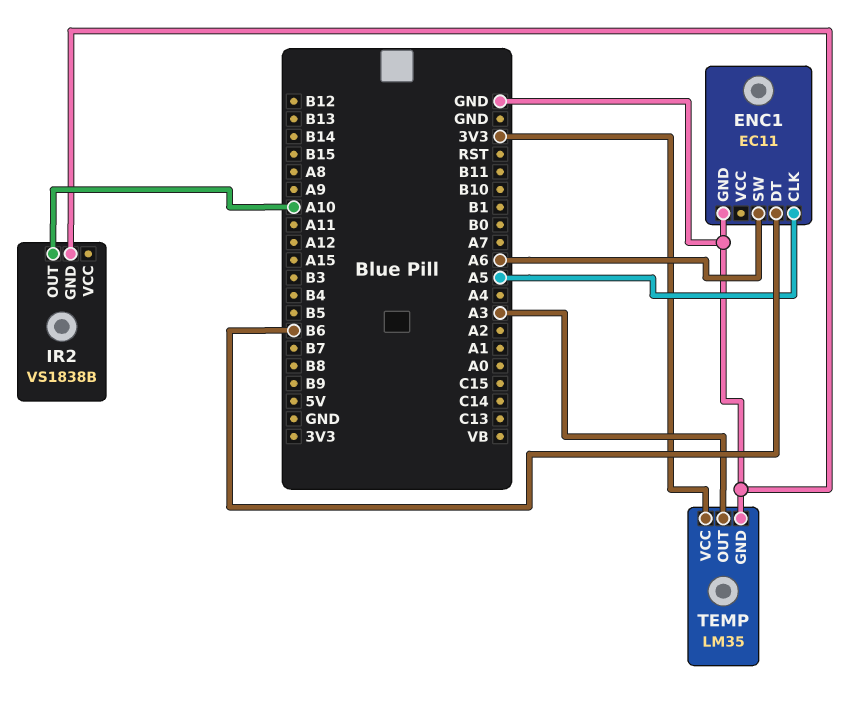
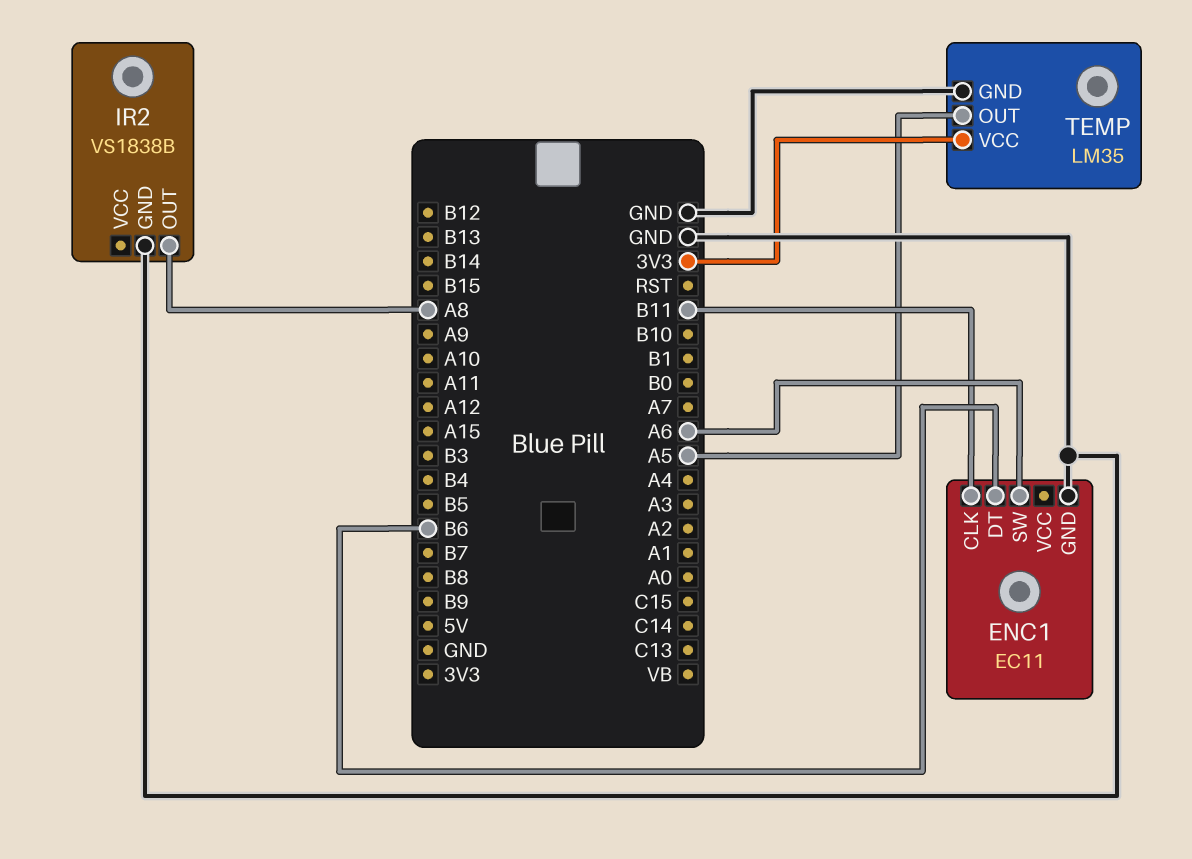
ENC1 pin CLK: A5 -> B11
IR2 pin OUT: A10 -> A8
TEMP pin OUT: A3 -> A5

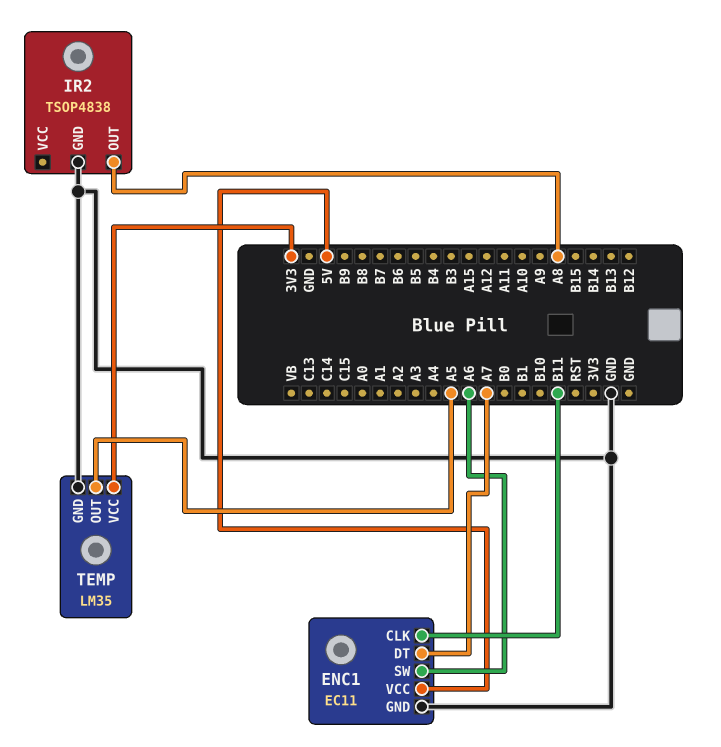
ENC1 pin DT: B6 -> A7
ENC1 pin VCC: none -> 5V
IR2: VS1838B -> TSOP4838

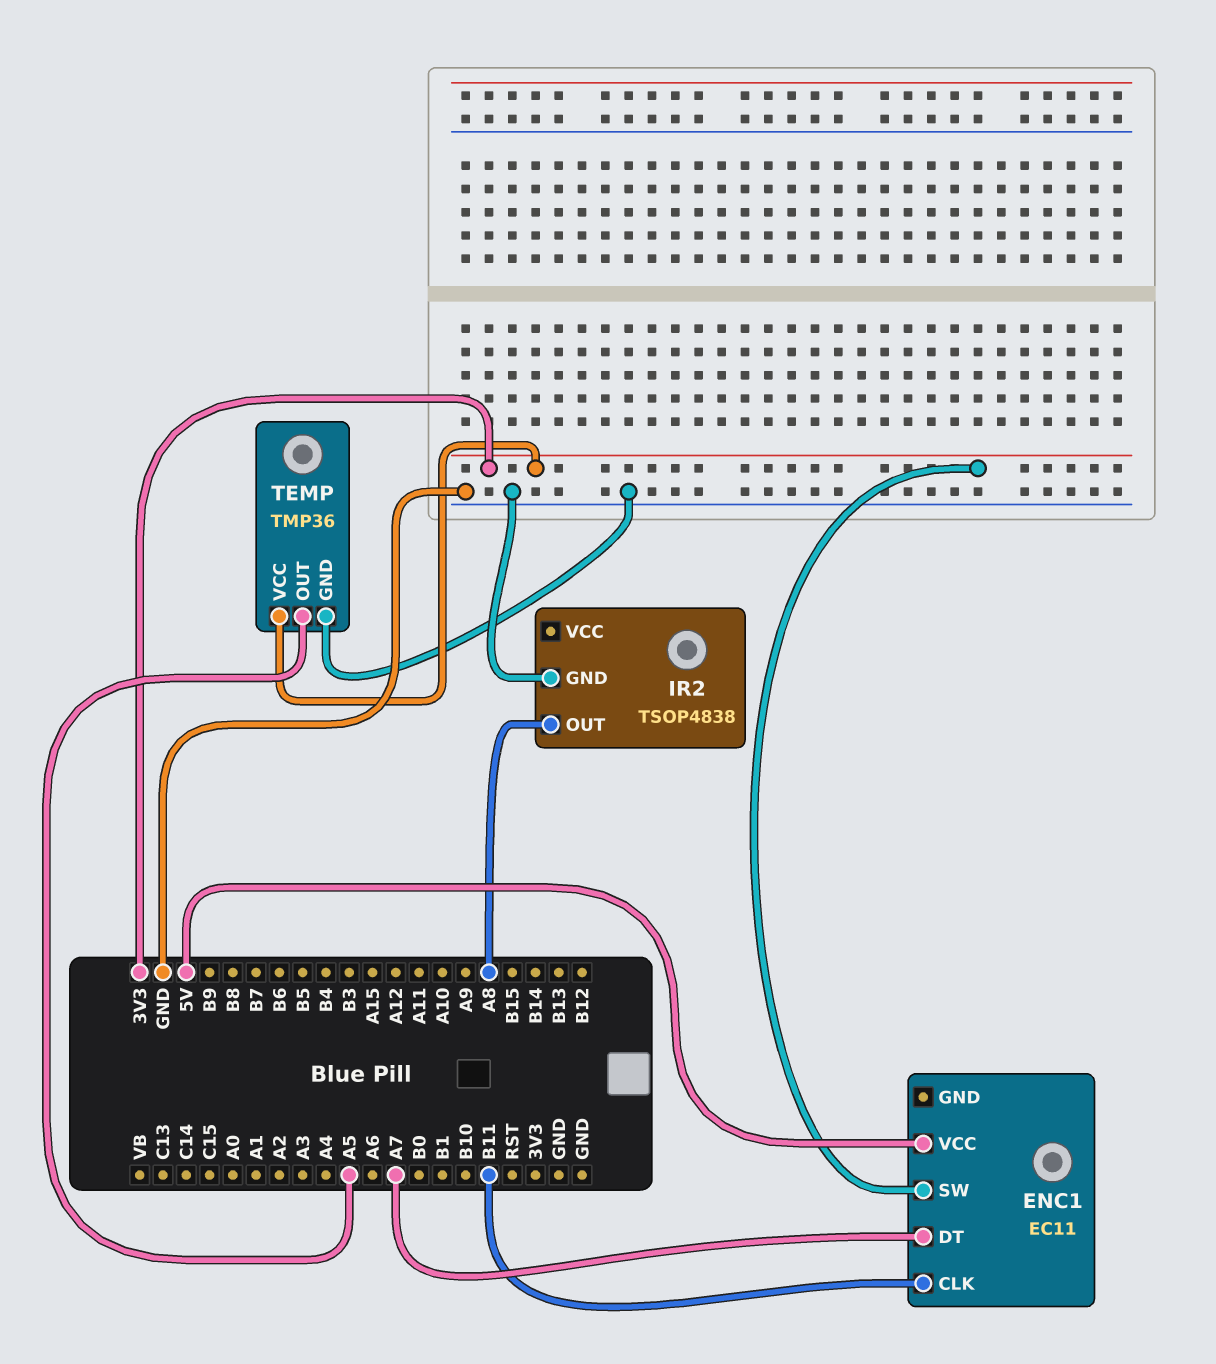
ENC1 pin GND: GND -> none
ENC1 pin SW: A6 -> 3V3
TEMP: LM35 -> TMP36

